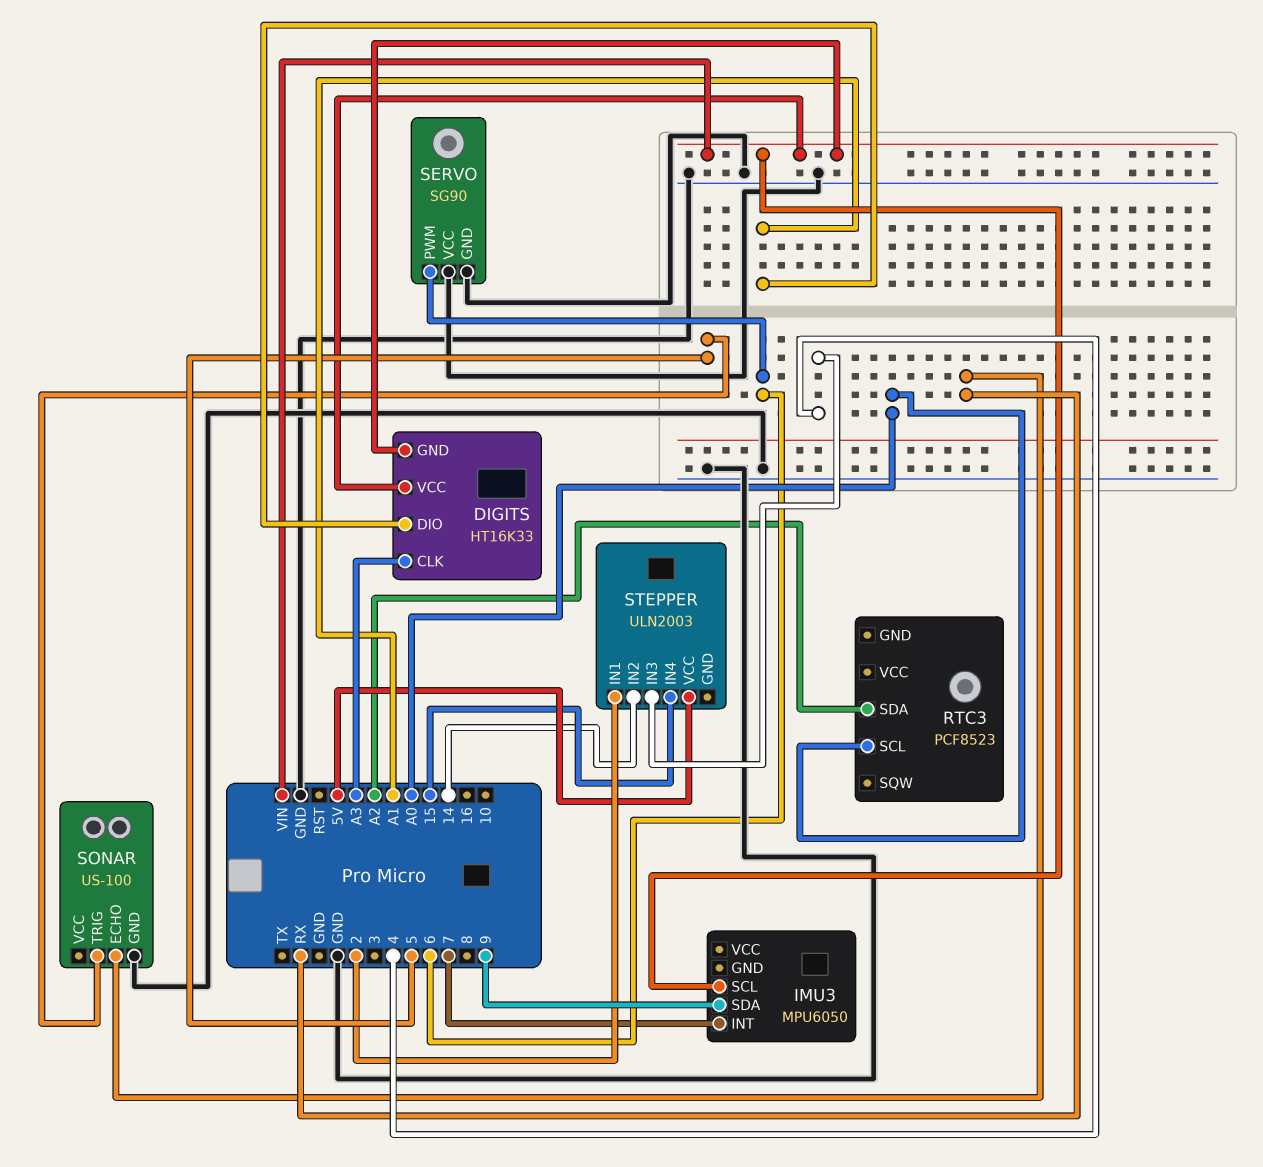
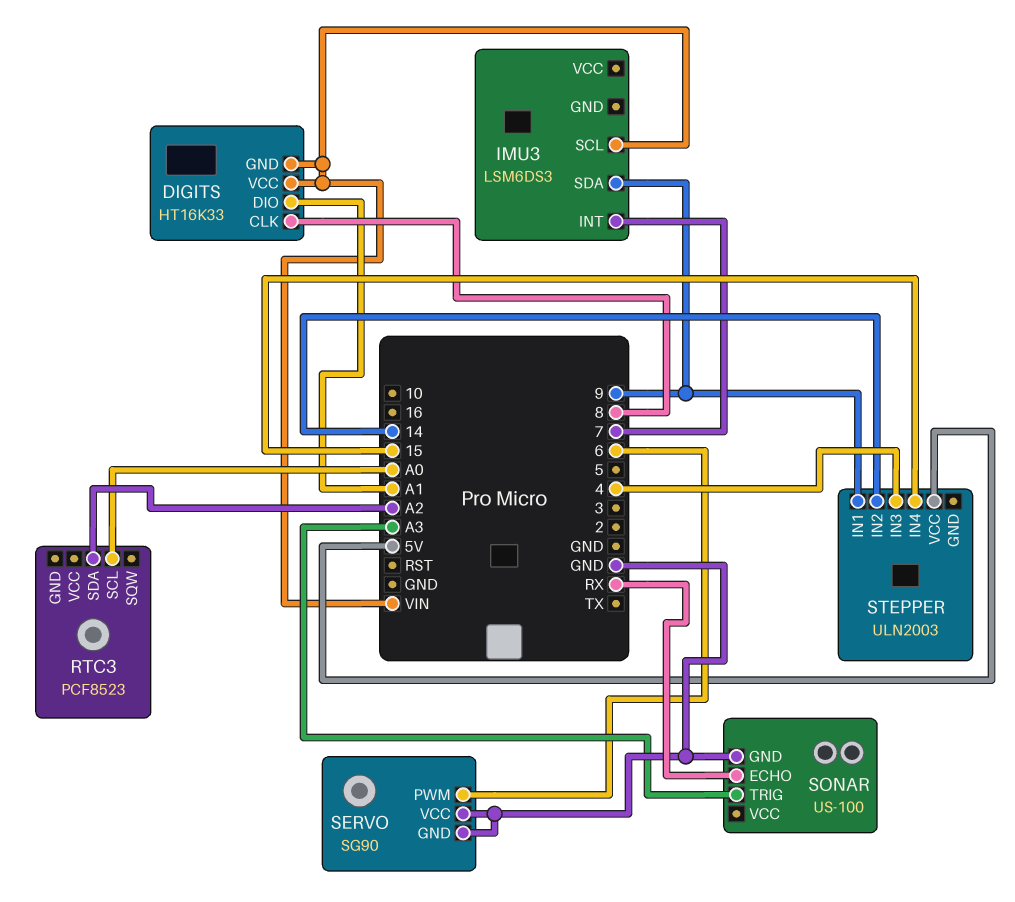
DIGITS pin CLK: A3 -> 8
IMU3: MPU6050 -> LSM6DS3
SONAR pin TRIG: 5 -> A3
STEPPER pin IN1: 2 -> 9

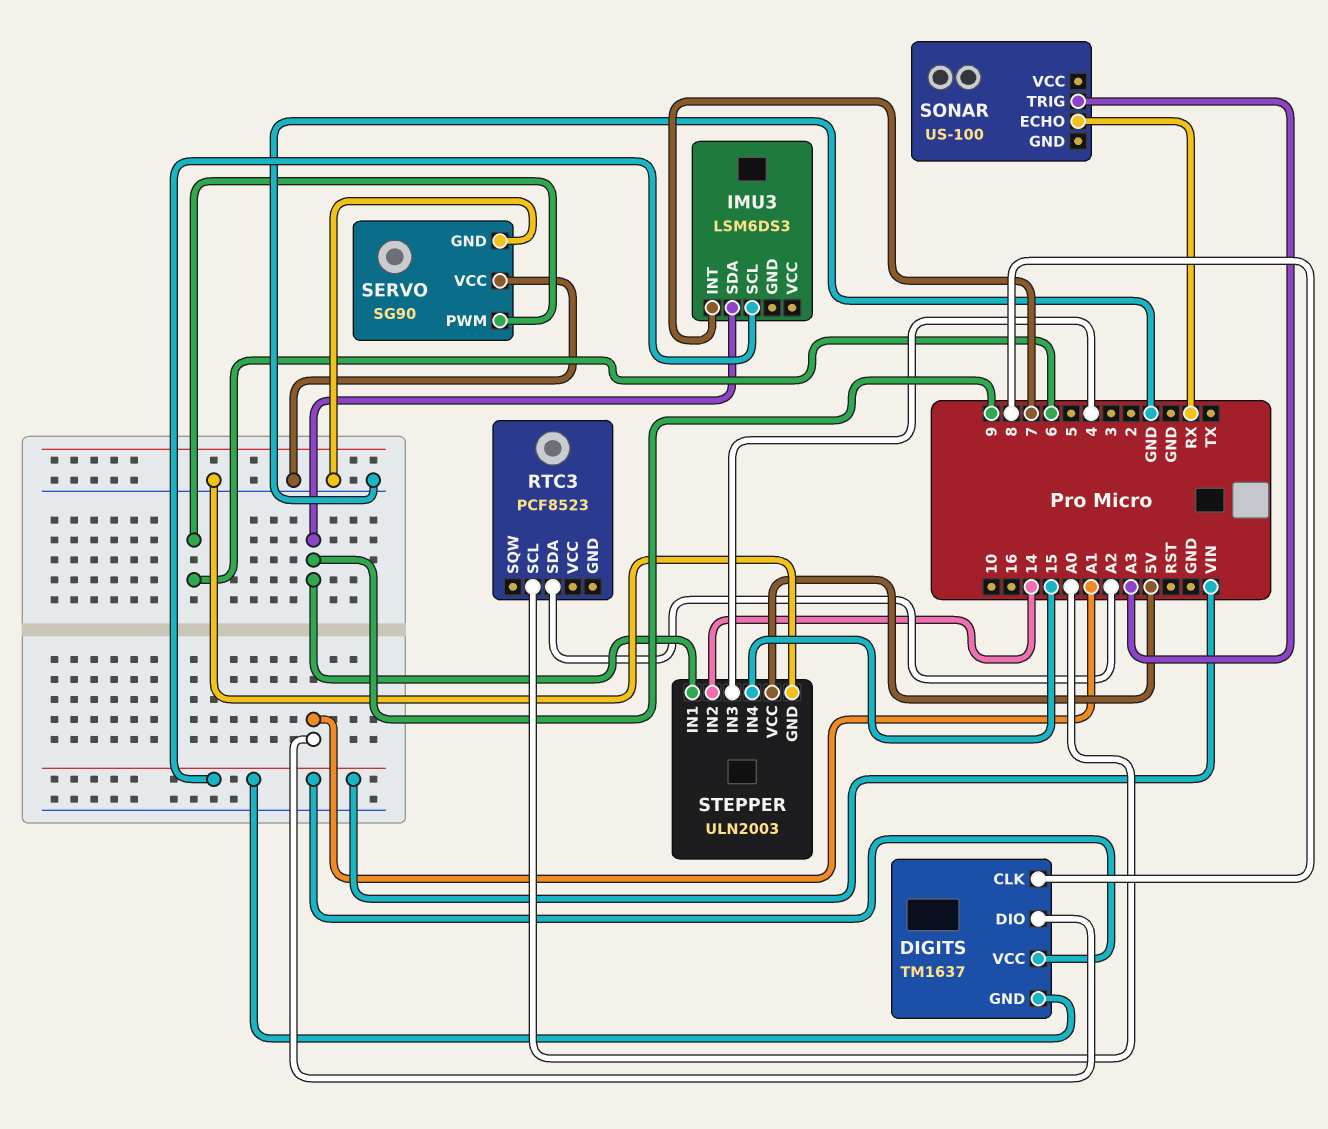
DIGITS: HT16K33 -> TM1637
SONAR pin GND: GND -> none
STEPPER pin GND: none -> GND

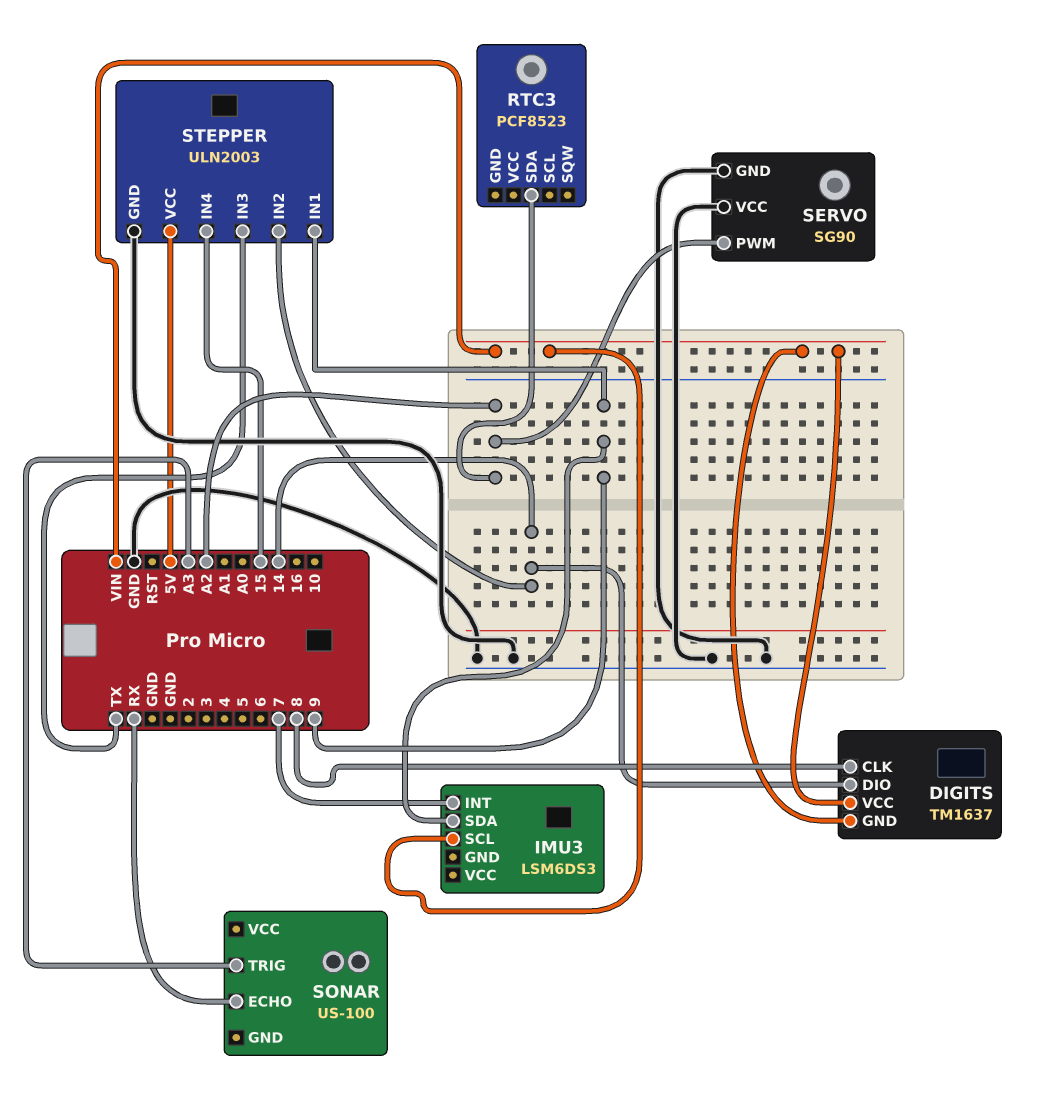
DIGITS pin DIO: A1 -> 14
RTC3 pin SCL: A0 -> none
SERVO pin PWM: 6 -> A2
STEPPER pin IN3: 4 -> TX

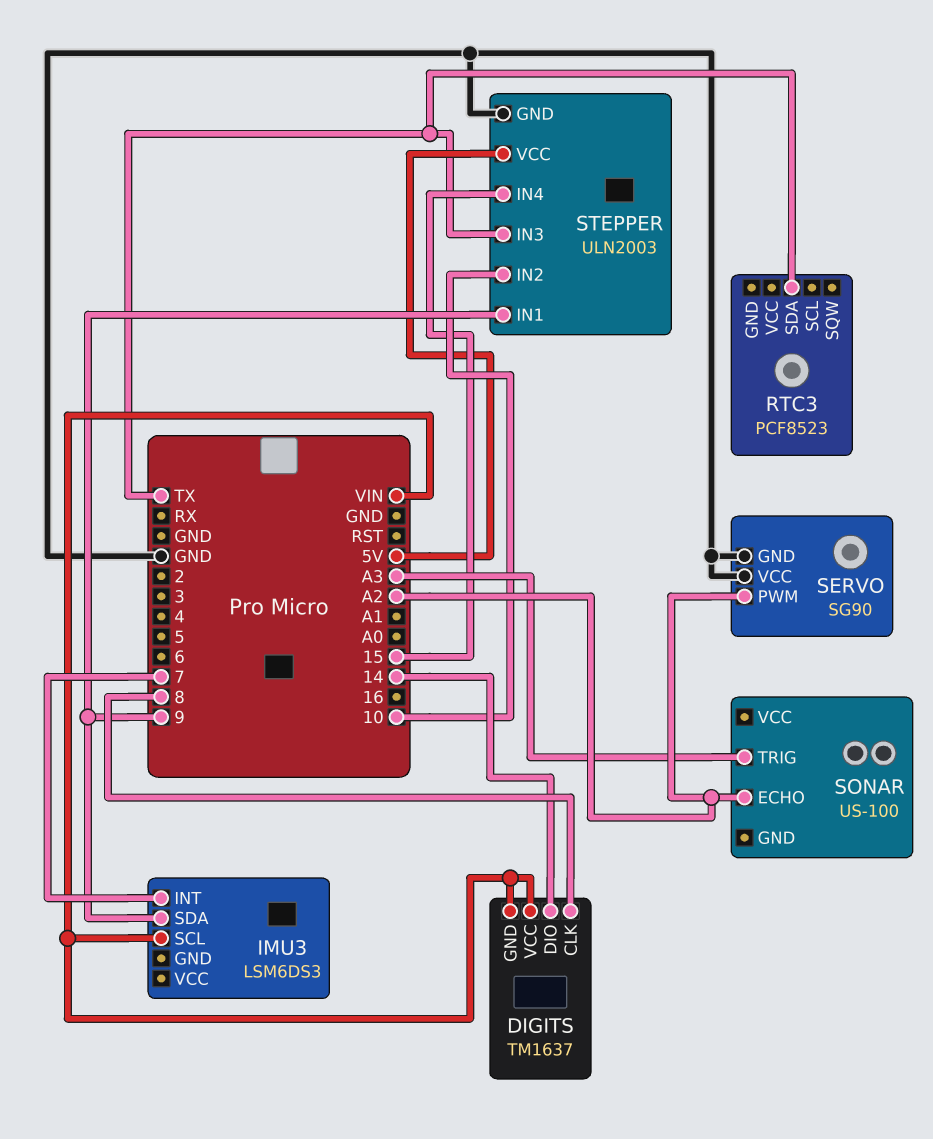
RTC3 pin SDA: A2 -> TX
SONAR pin ECHO: RX -> A2
STEPPER pin IN2: 14 -> 10

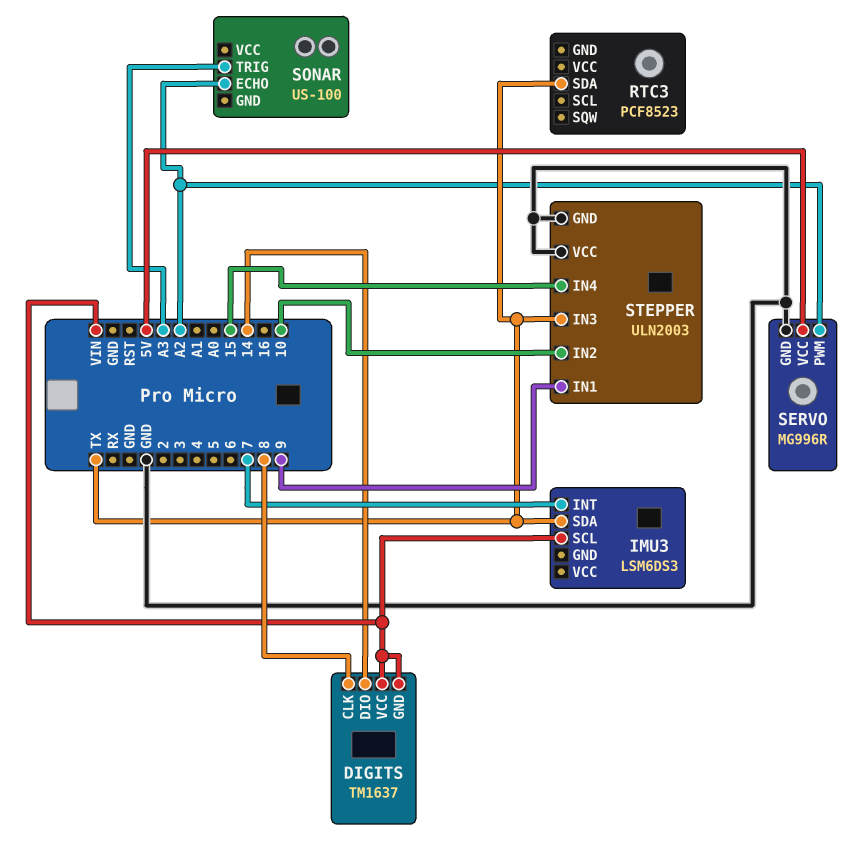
IMU3 pin SDA: 9 -> TX
SERVO: SG90 -> MG996R
SERVO pin VCC: GND -> 5V
STEPPER pin VCC: 5V -> GND

